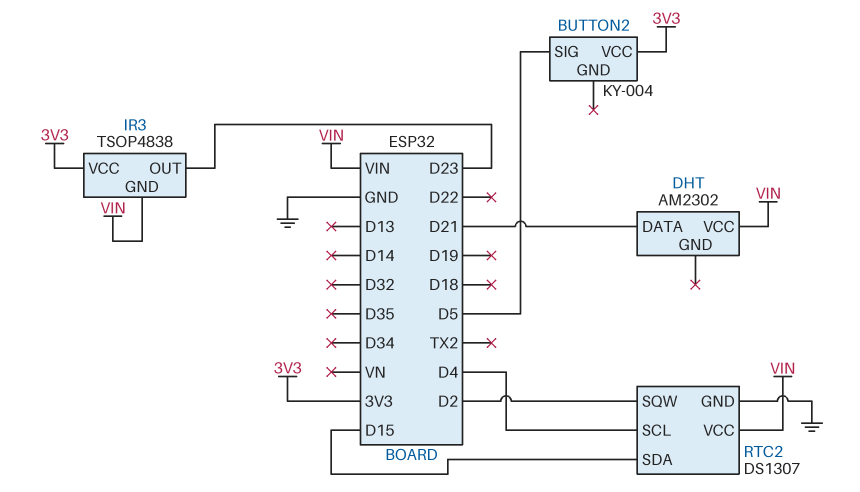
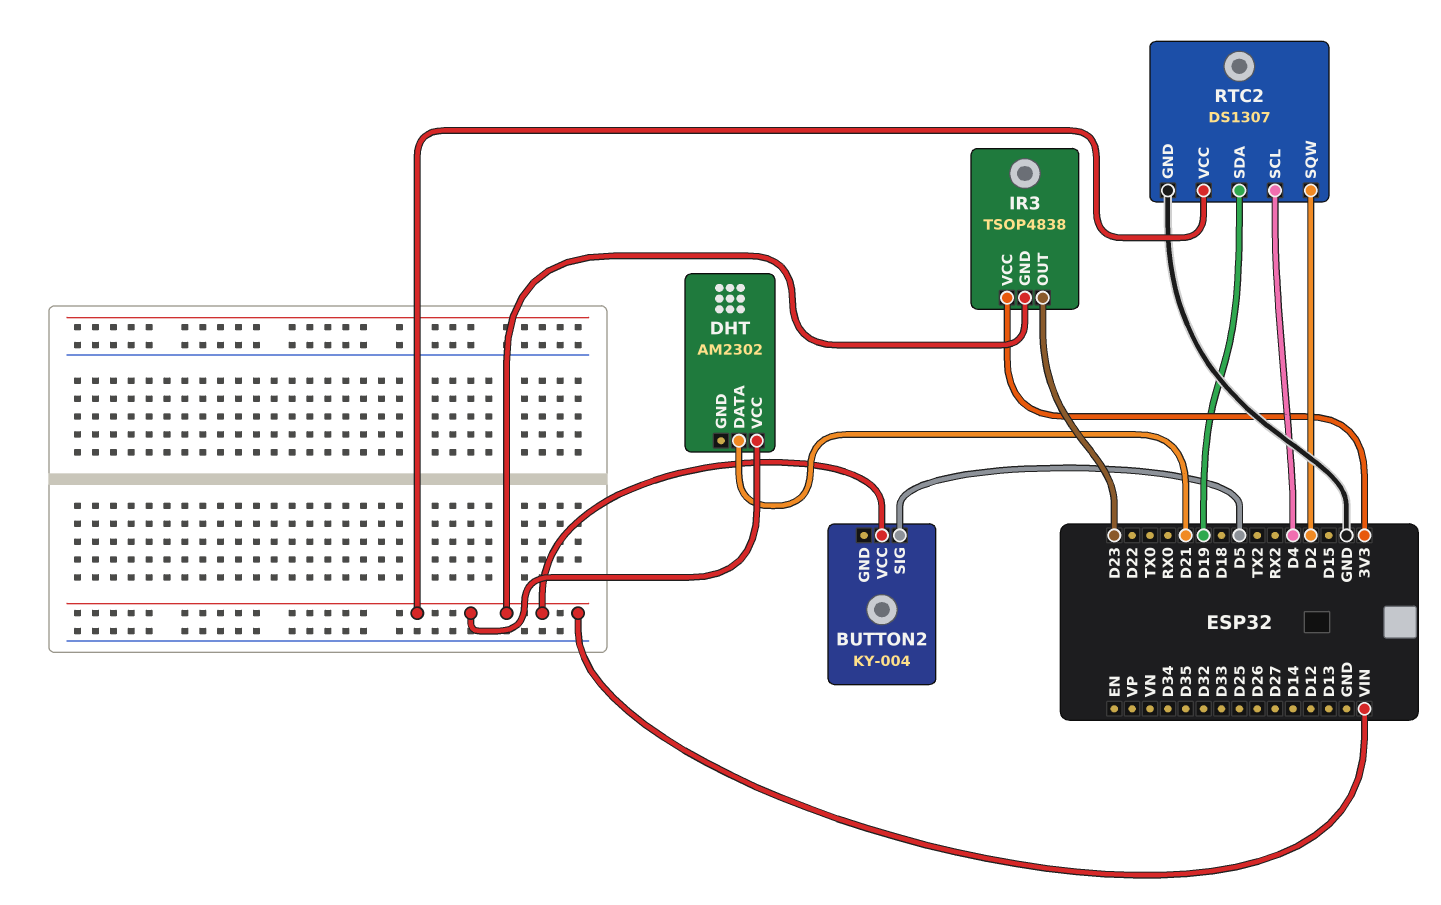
BUTTON2 pin VCC: 3V3 -> VIN
RTC2 pin SDA: D15 -> D19

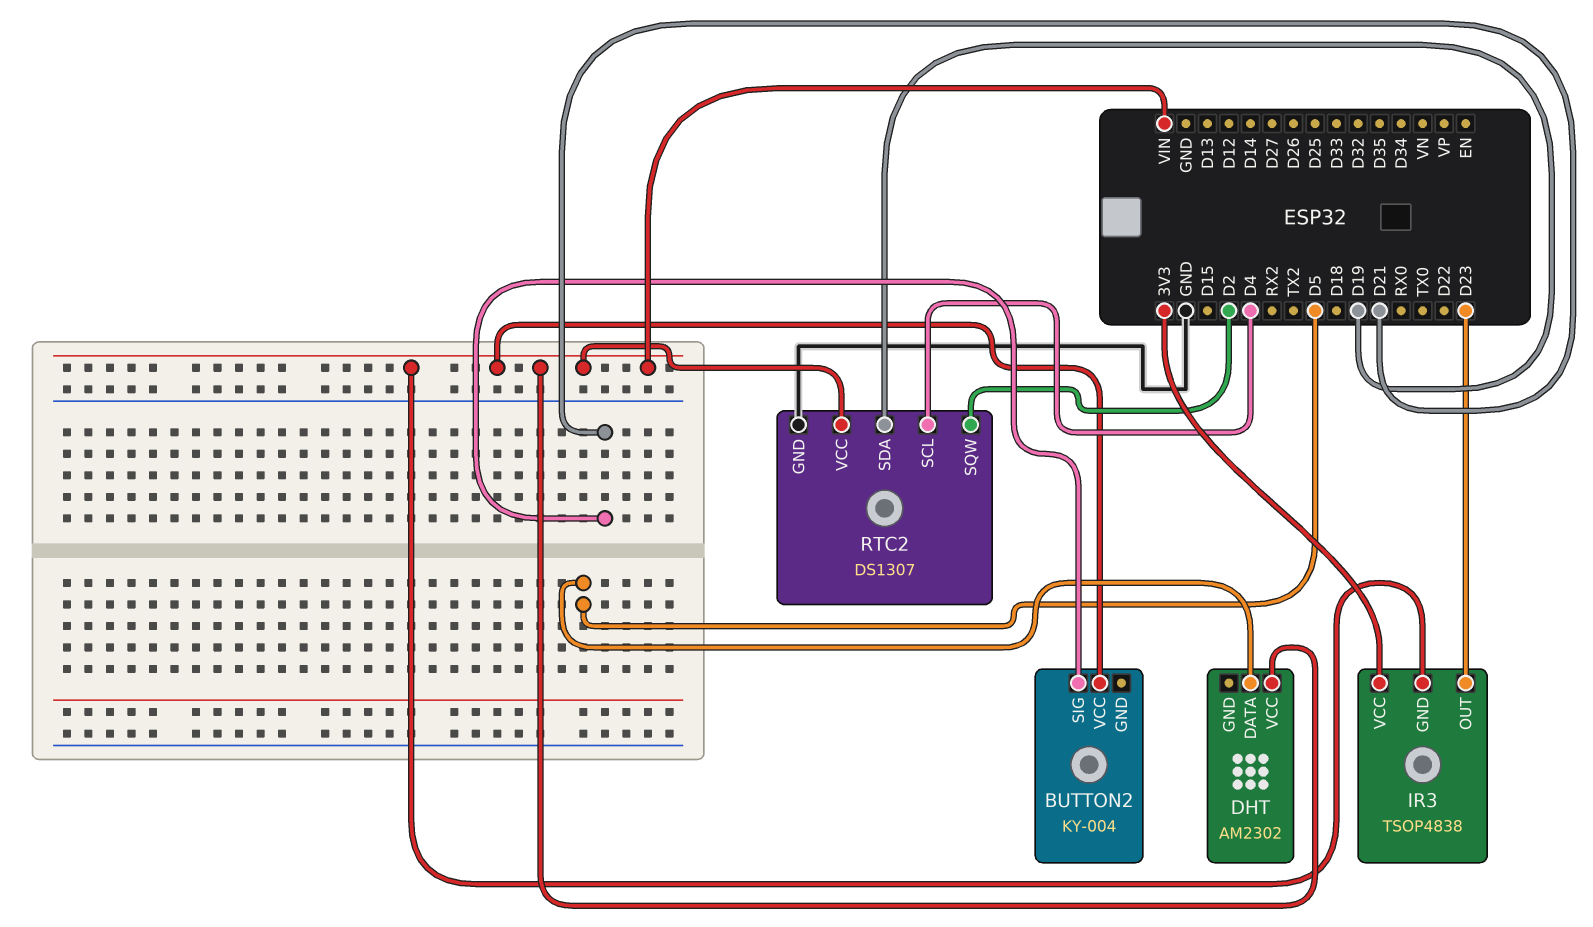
BUTTON2 pin SIG: D5 -> D21
DHT pin DATA: D21 -> D5

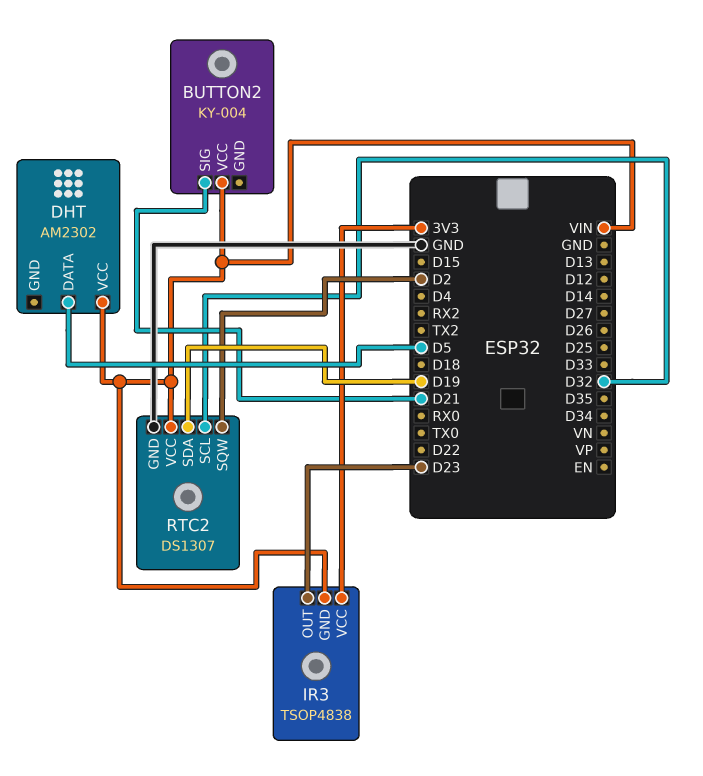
RTC2 pin SCL: D4 -> D32

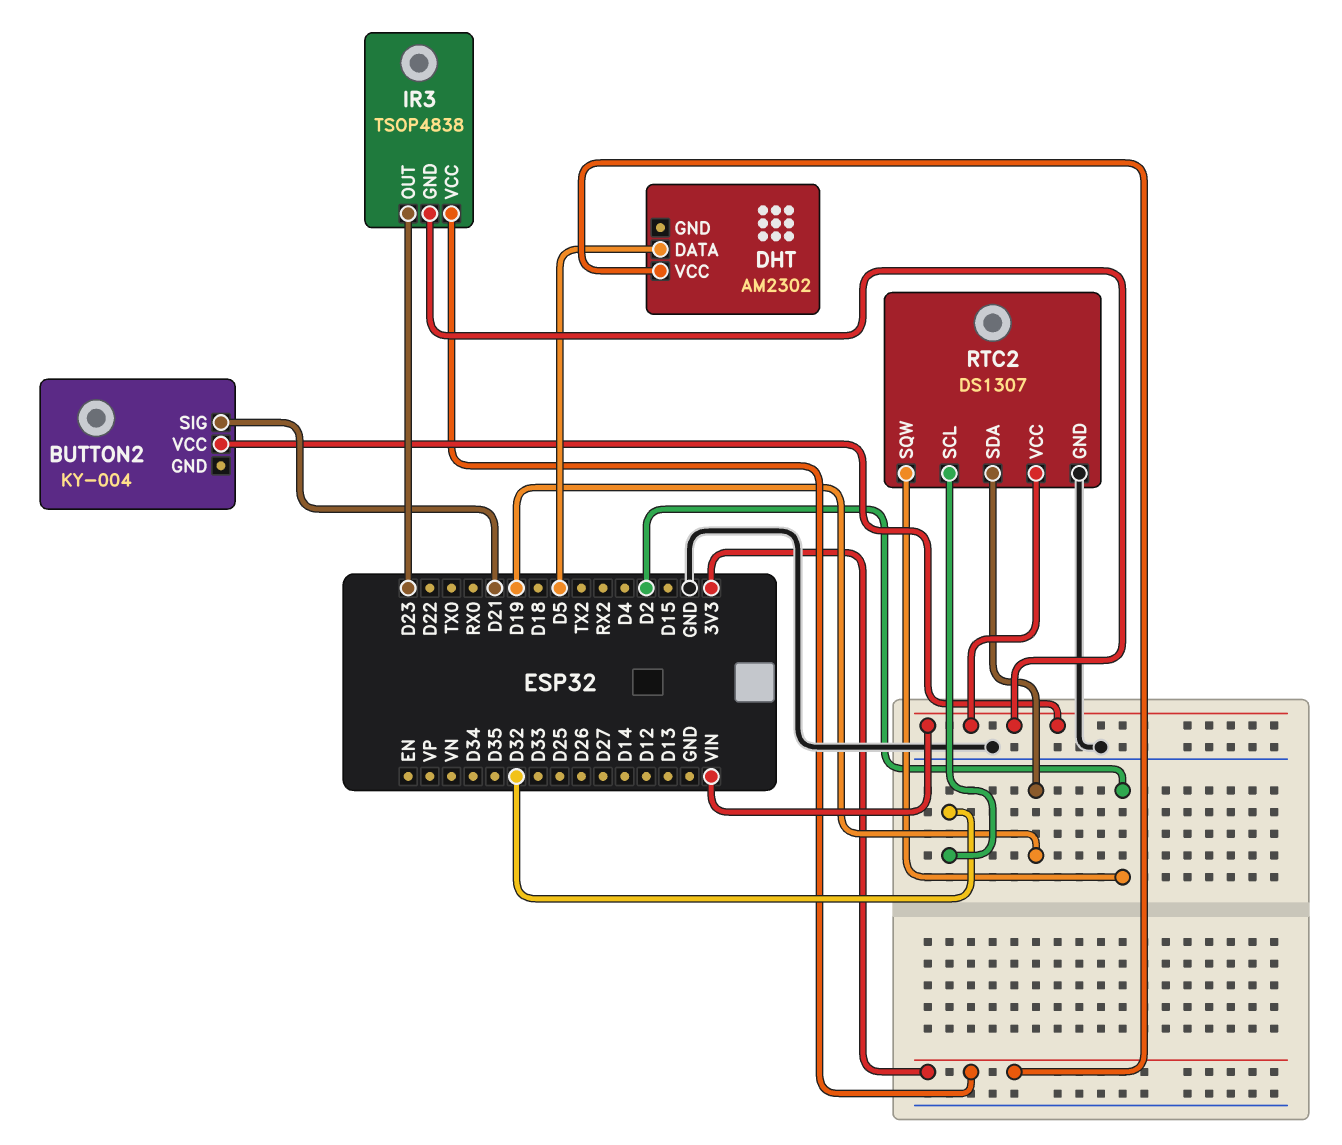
DHT pin VCC: VIN -> 3V3

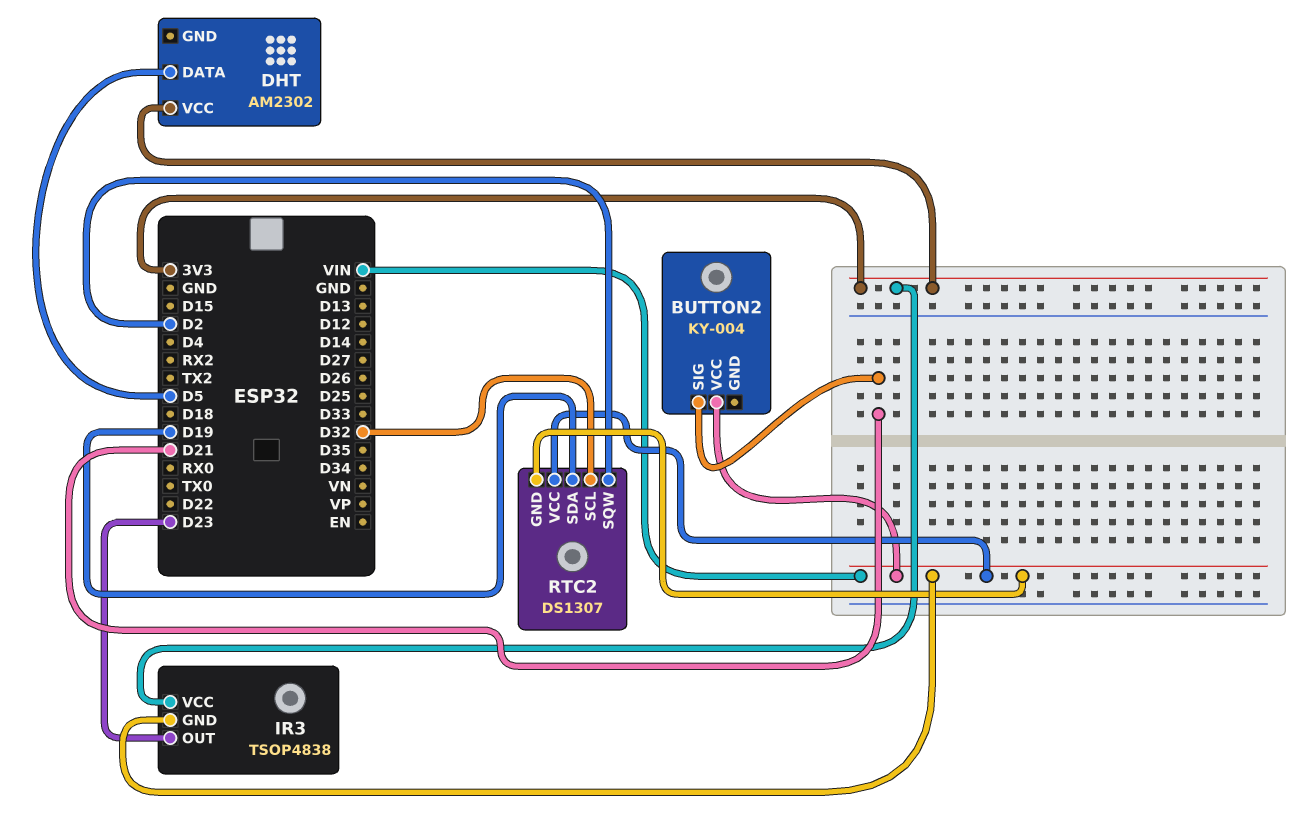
RTC2 pin GND: GND -> VIN

